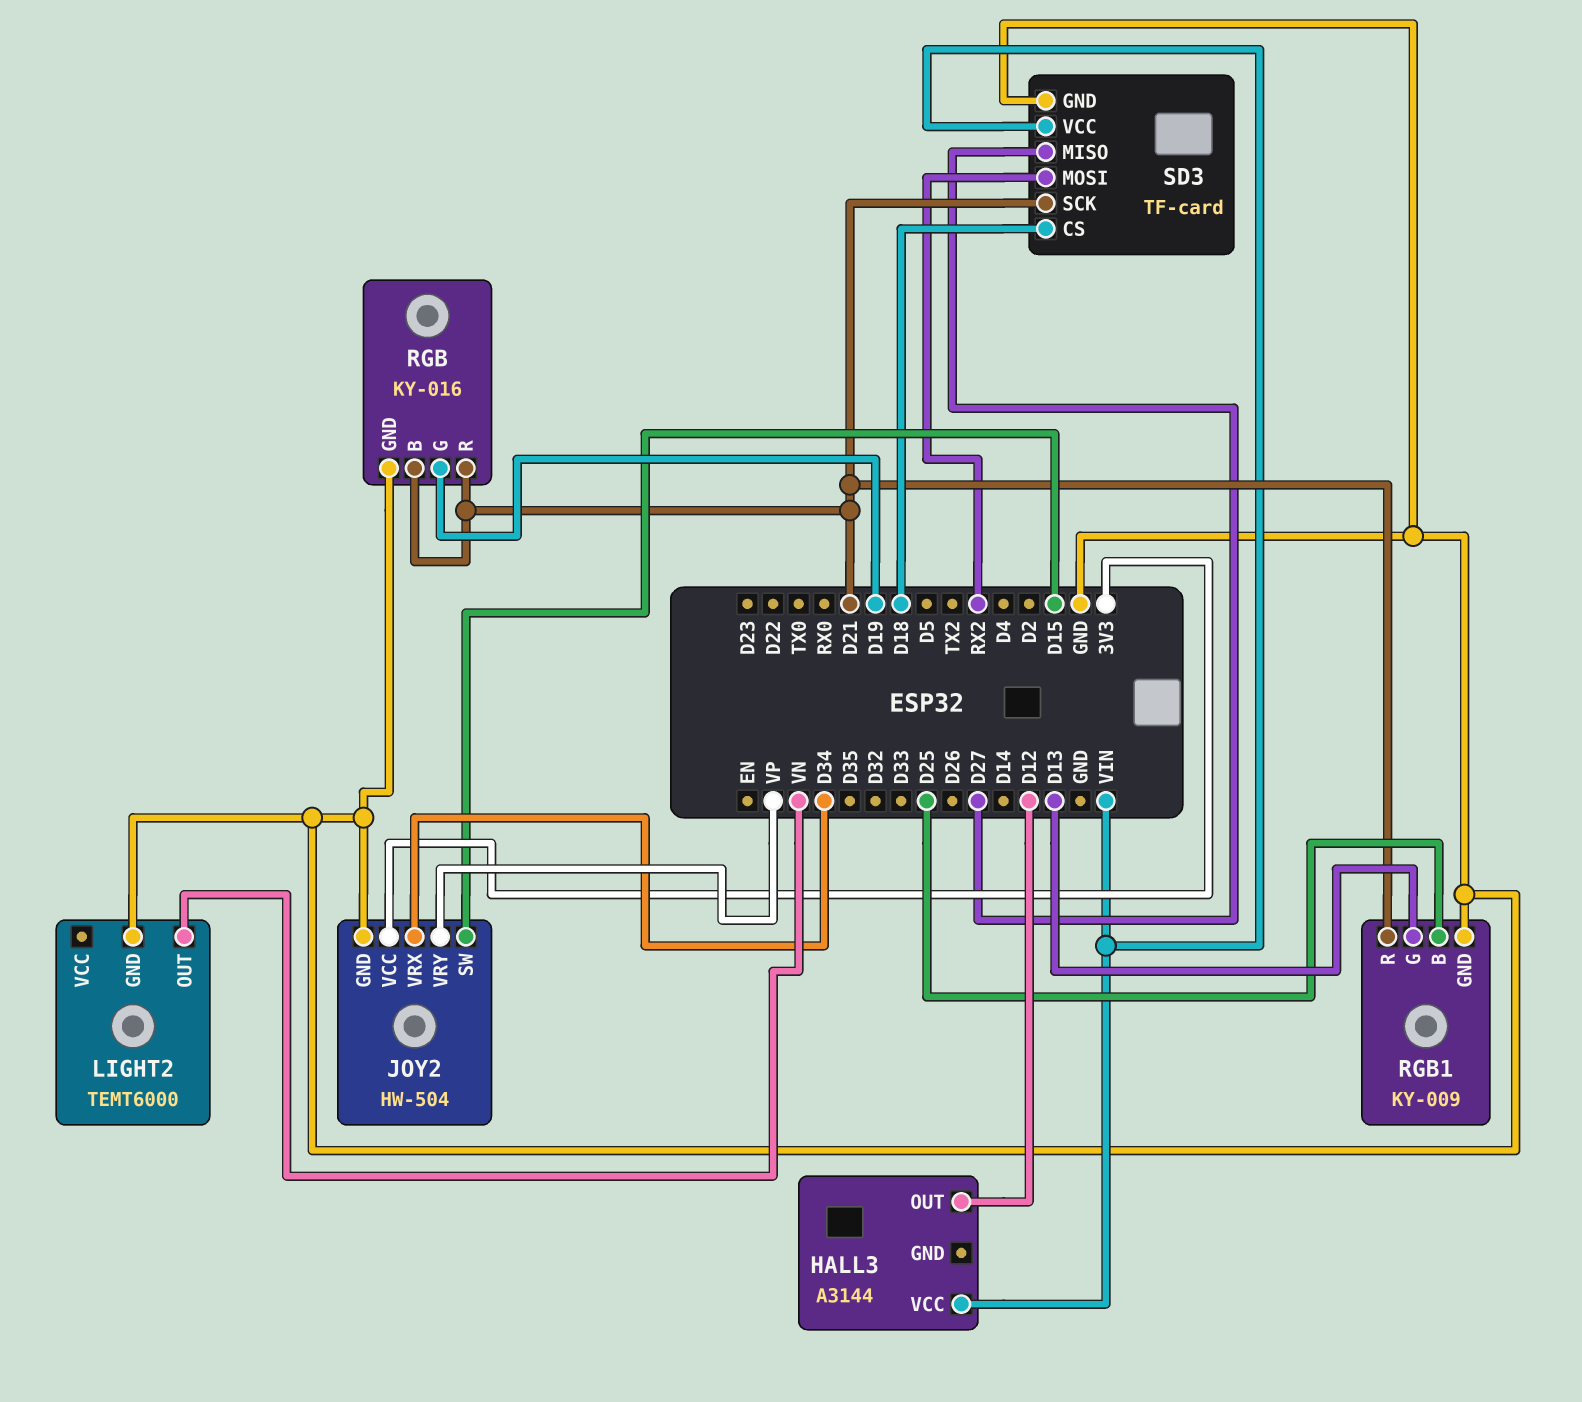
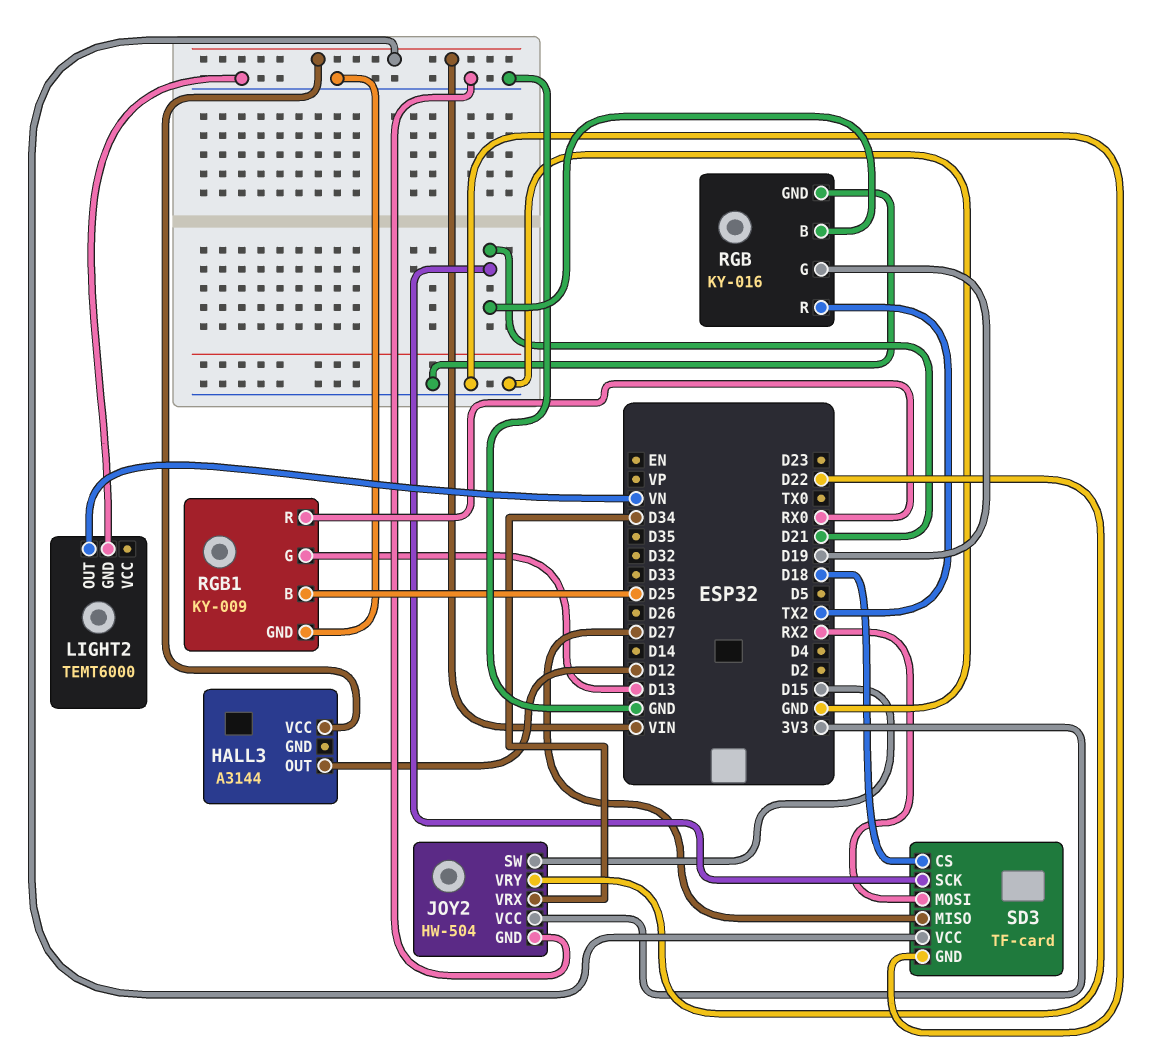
JOY2 pin VRY: VP -> D22
RGB pin R: D21 -> TX2
RGB1 pin R: D21 -> RX0

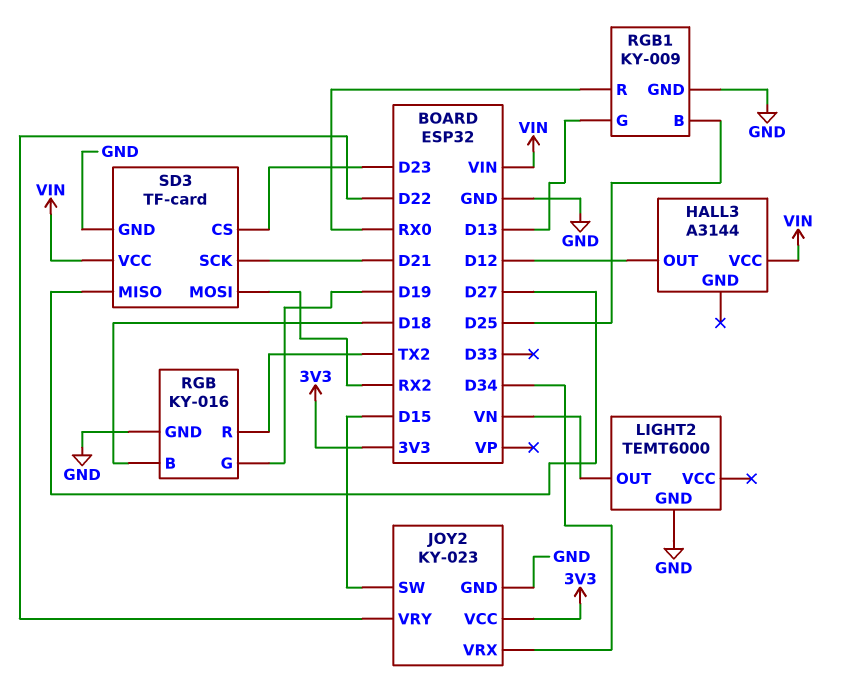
JOY2: HW-504 -> KY-023
RGB pin B: D21 -> D18
SD3 pin CS: D18 -> D23

